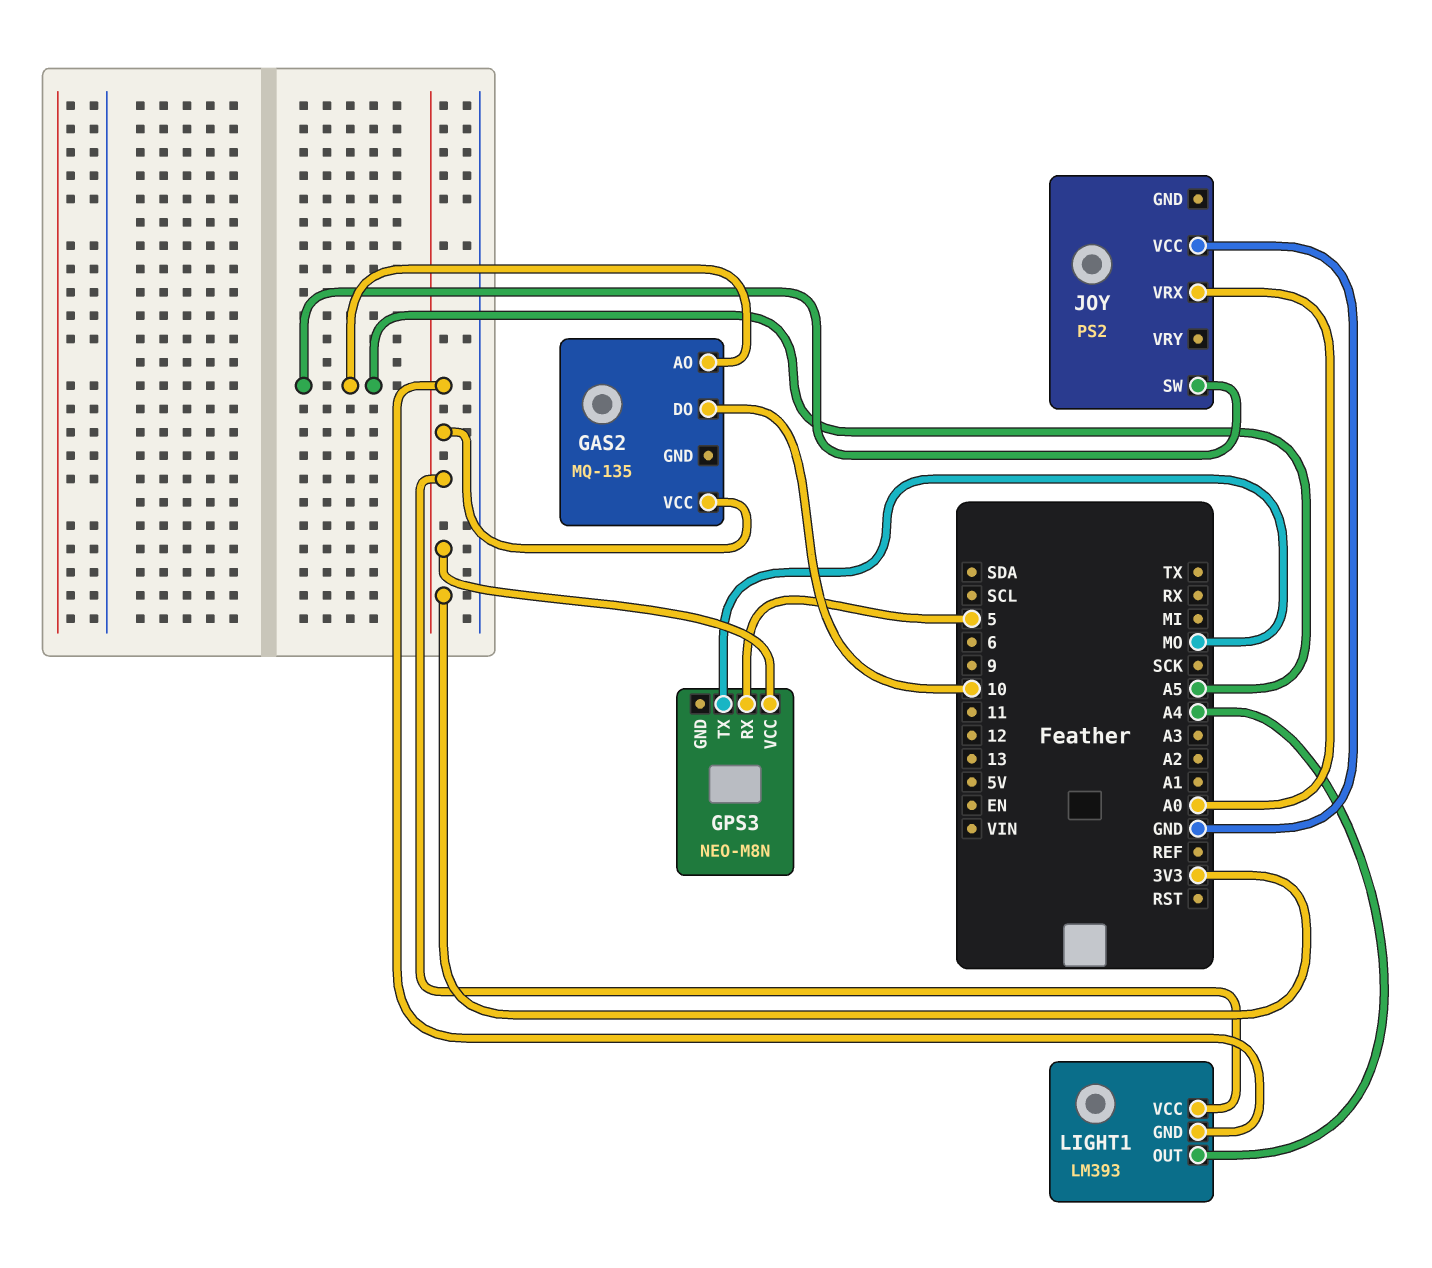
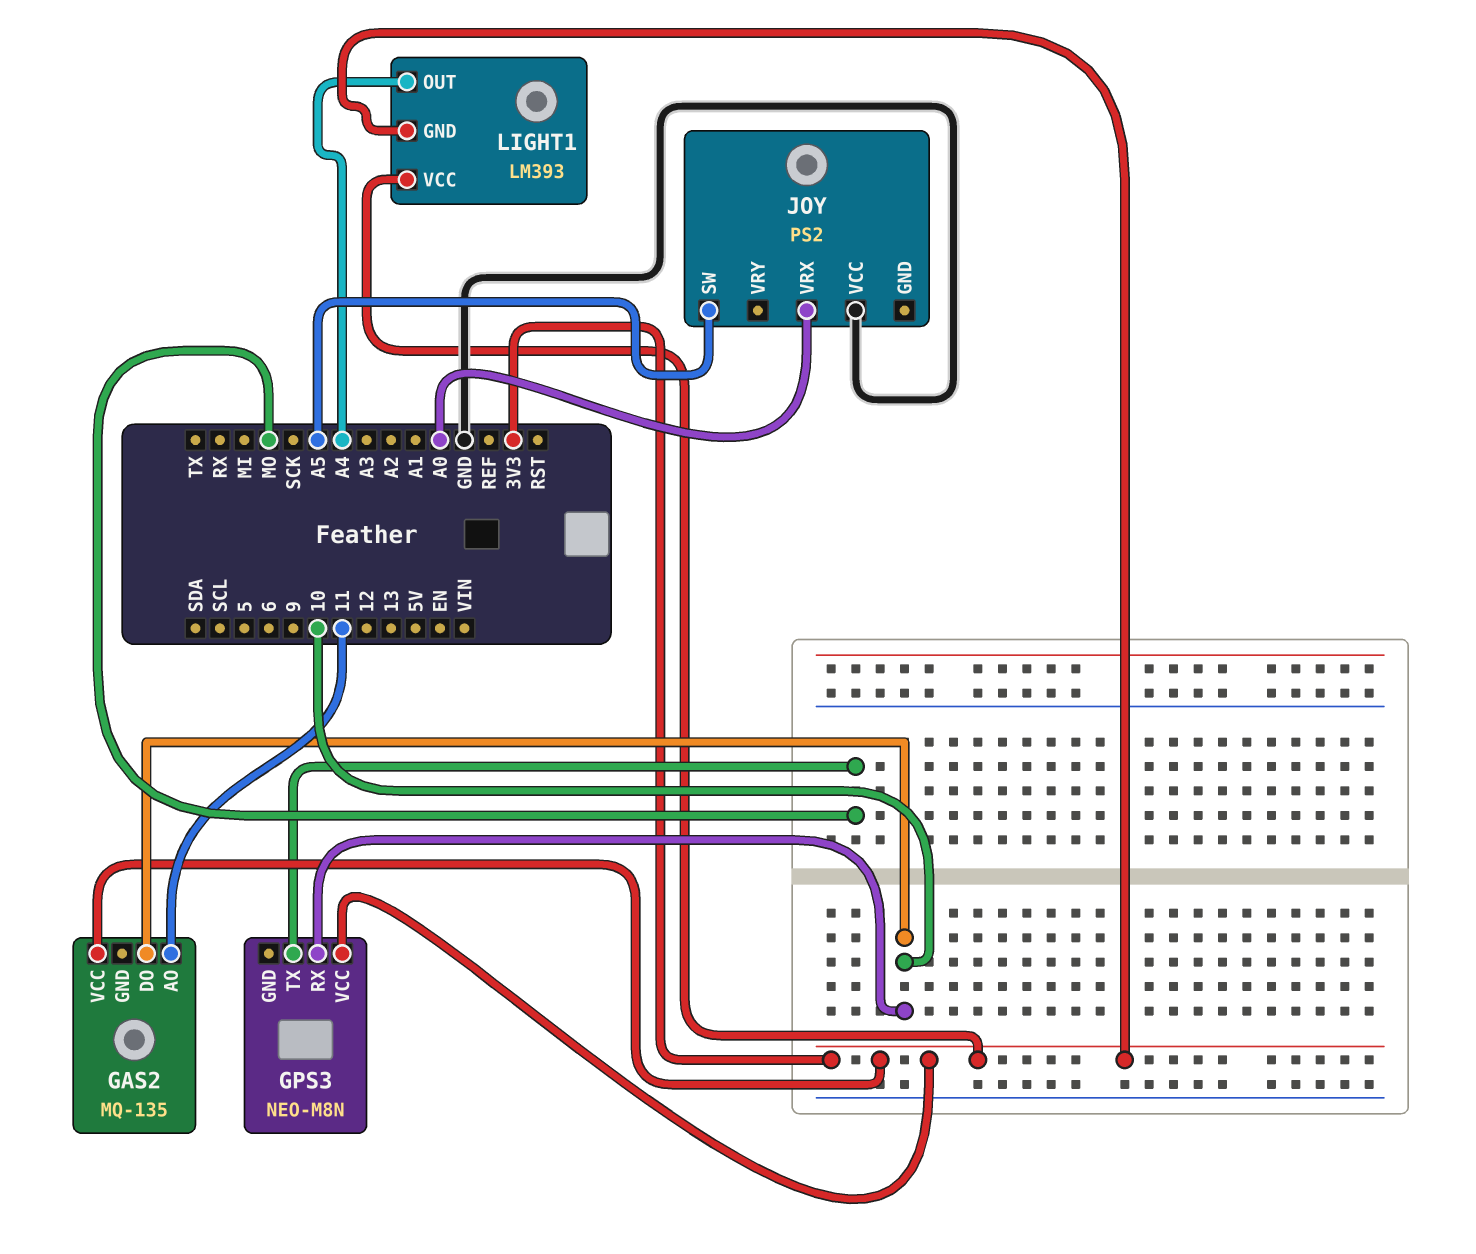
GAS2 pin AO: A5 -> 11
GPS3 pin RX: 5 -> 10

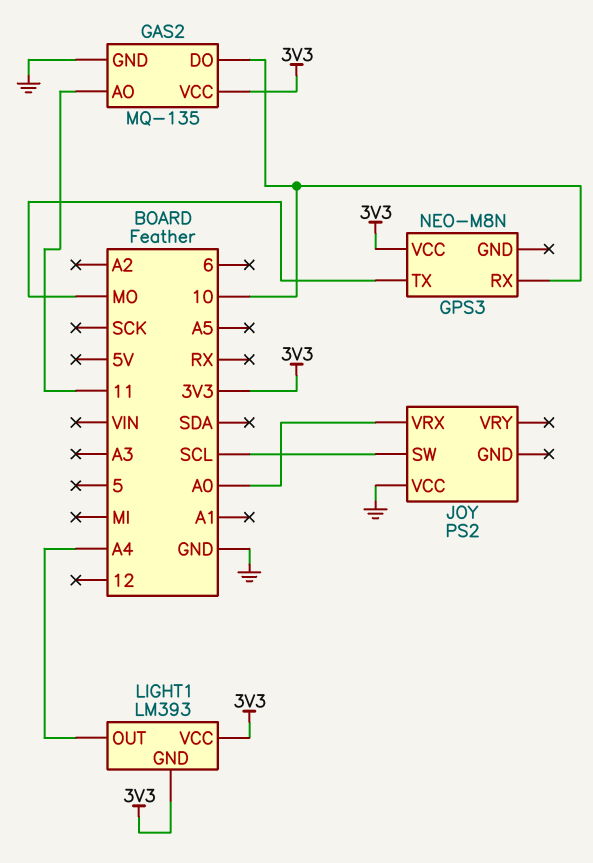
GAS2 pin GND: none -> GND
JOY pin SW: A5 -> SCL

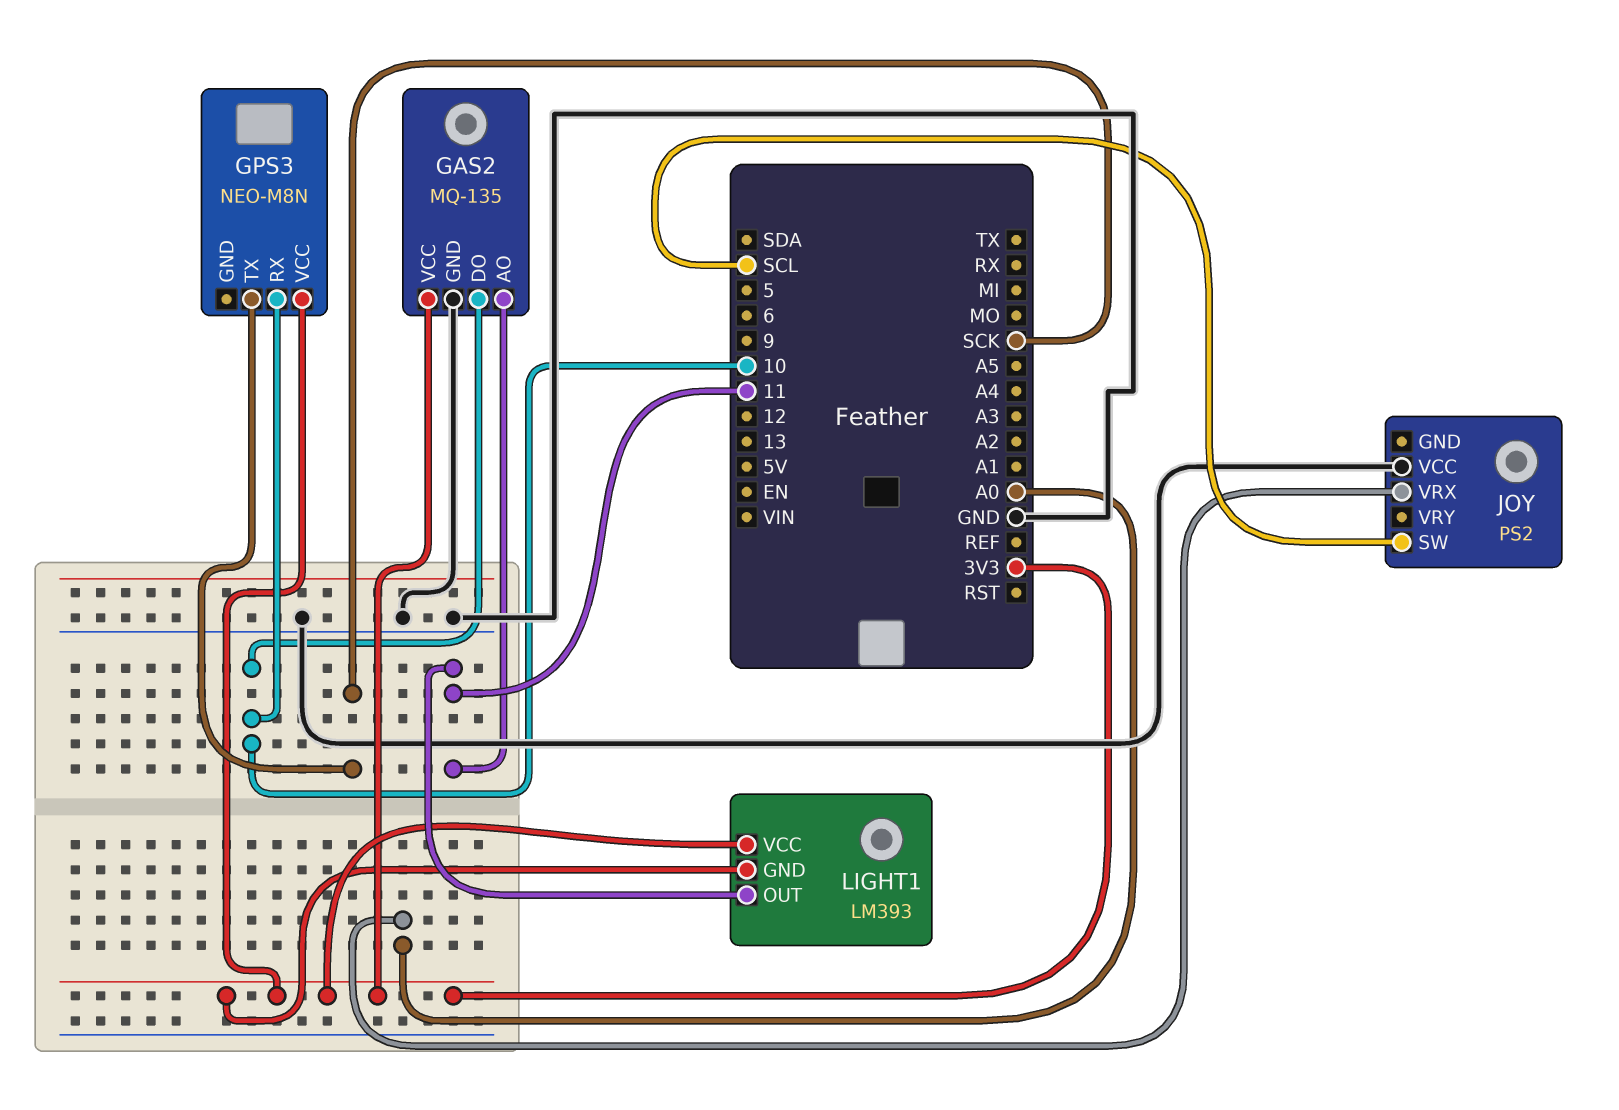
GPS3 pin TX: MO -> SCK
LIGHT1 pin OUT: A4 -> 11

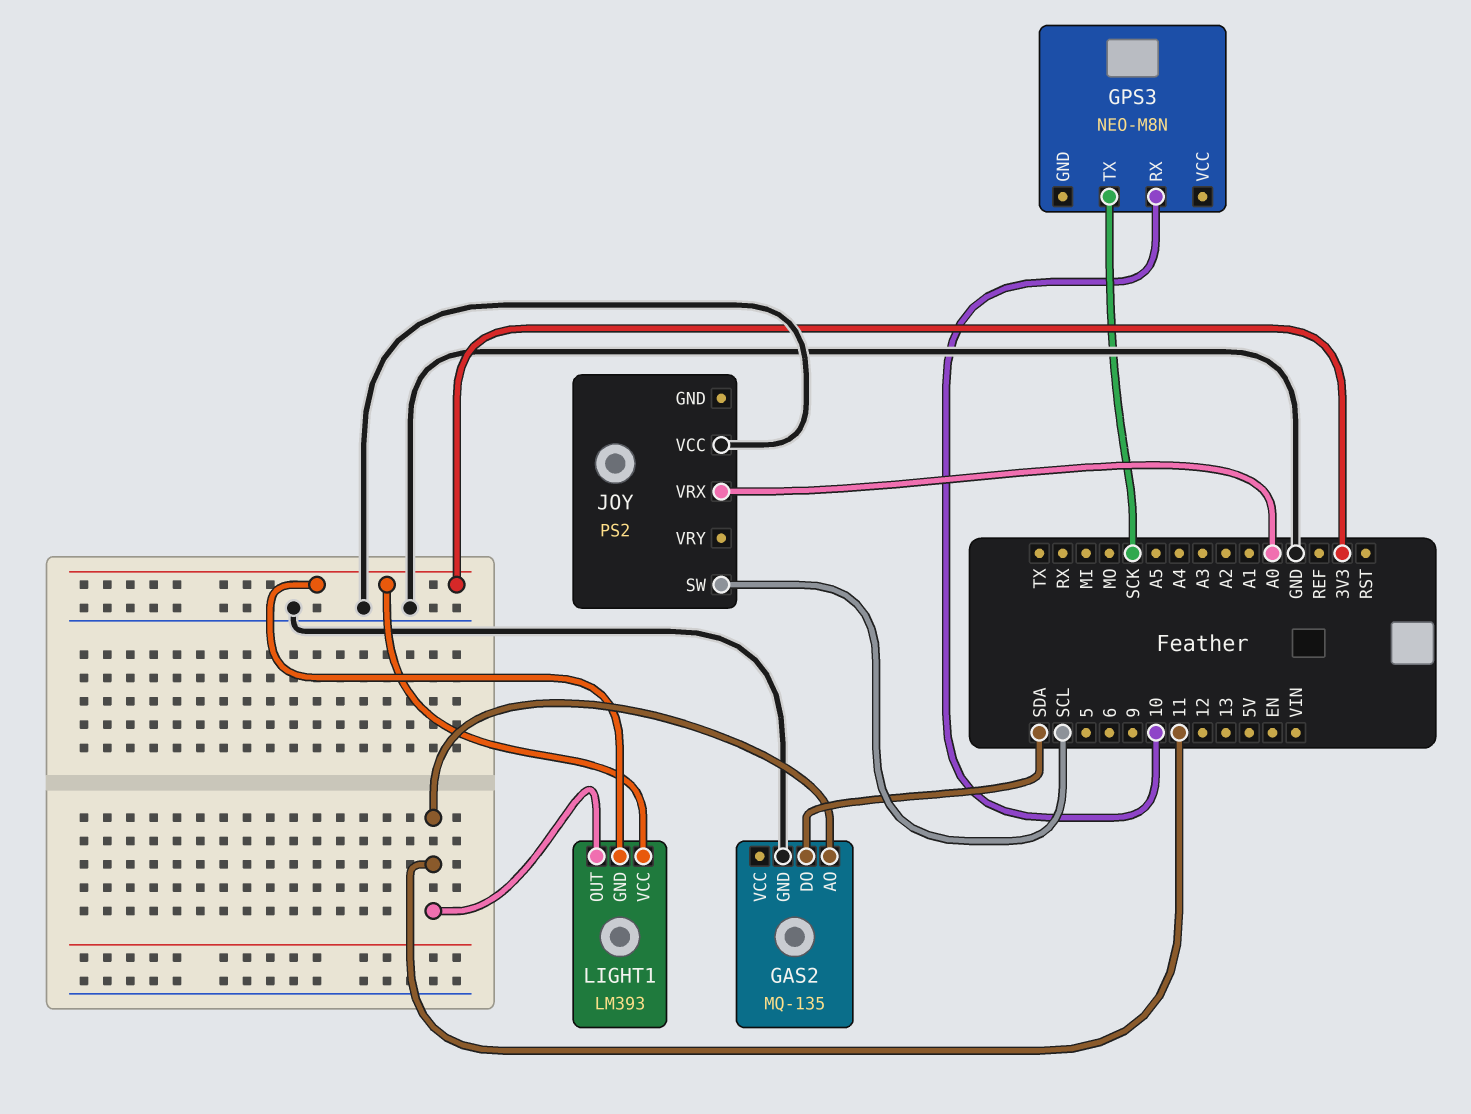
GAS2 pin DO: 10 -> SDA
GAS2 pin VCC: 3V3 -> none
GPS3 pin VCC: 3V3 -> none

